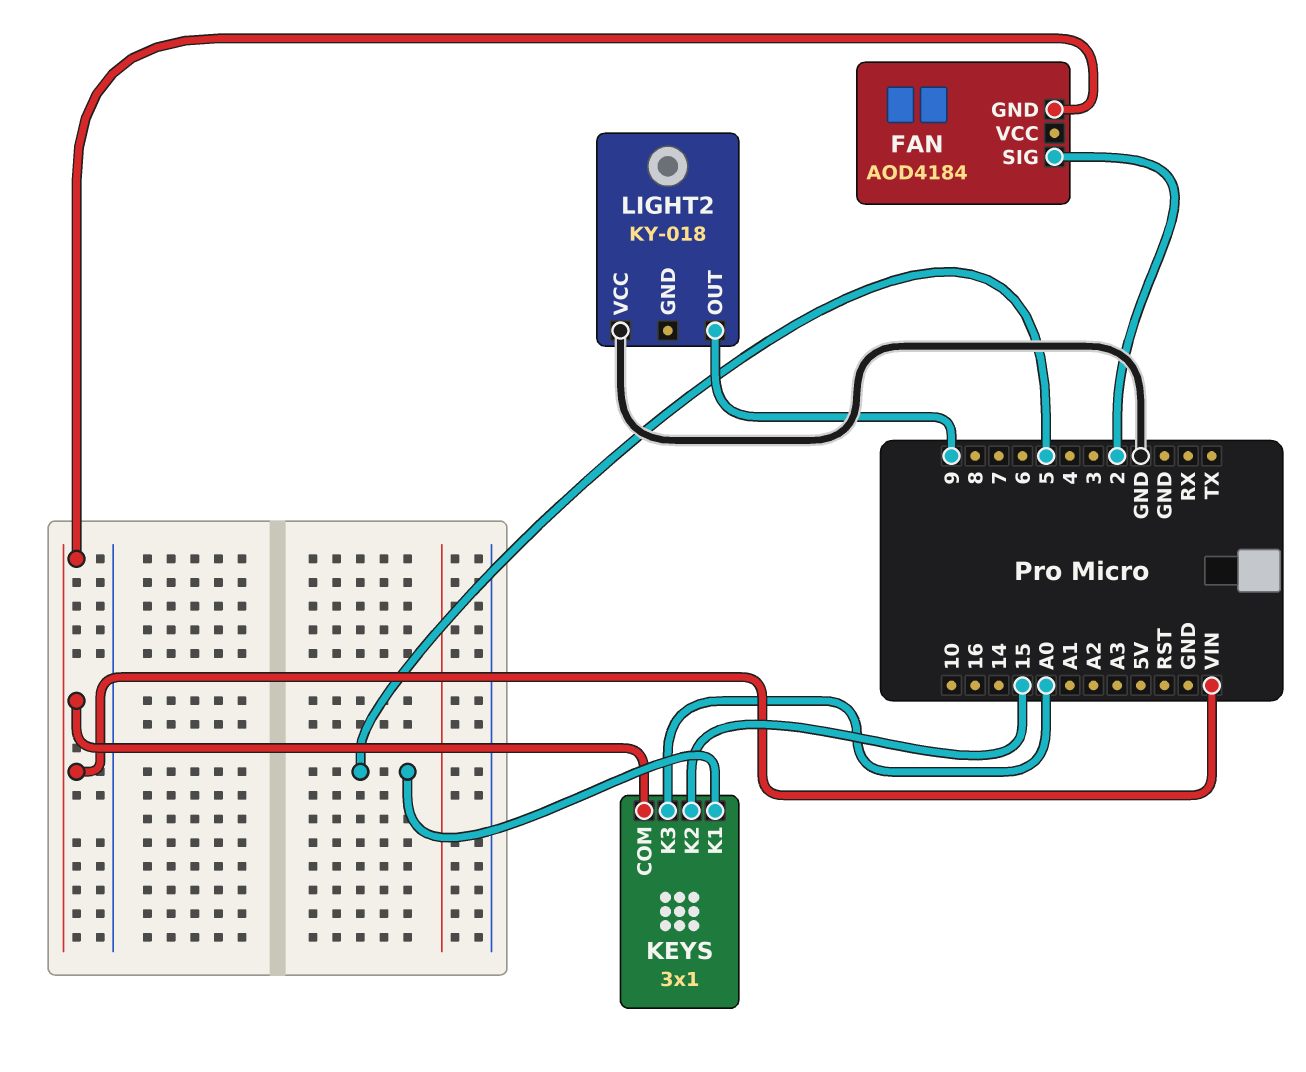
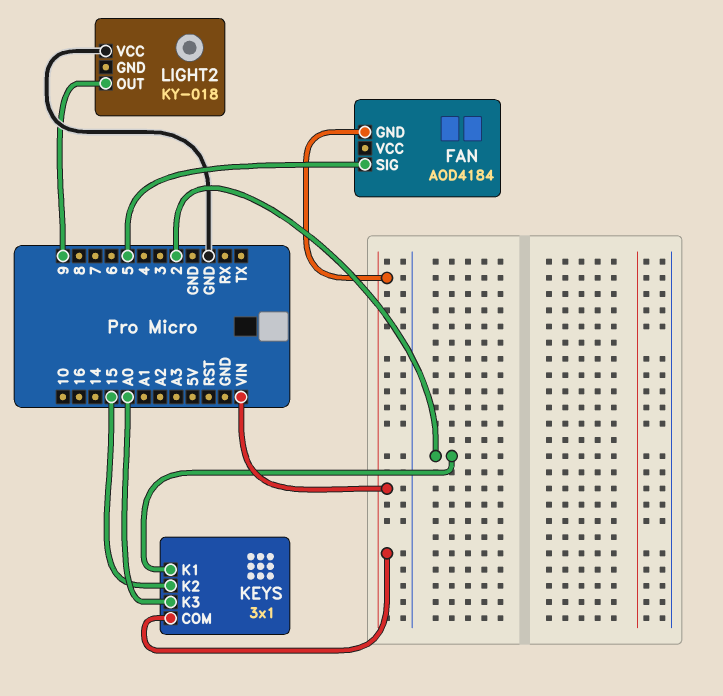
FAN pin SIG: 2 -> 5
KEYS pin K1: 5 -> 2

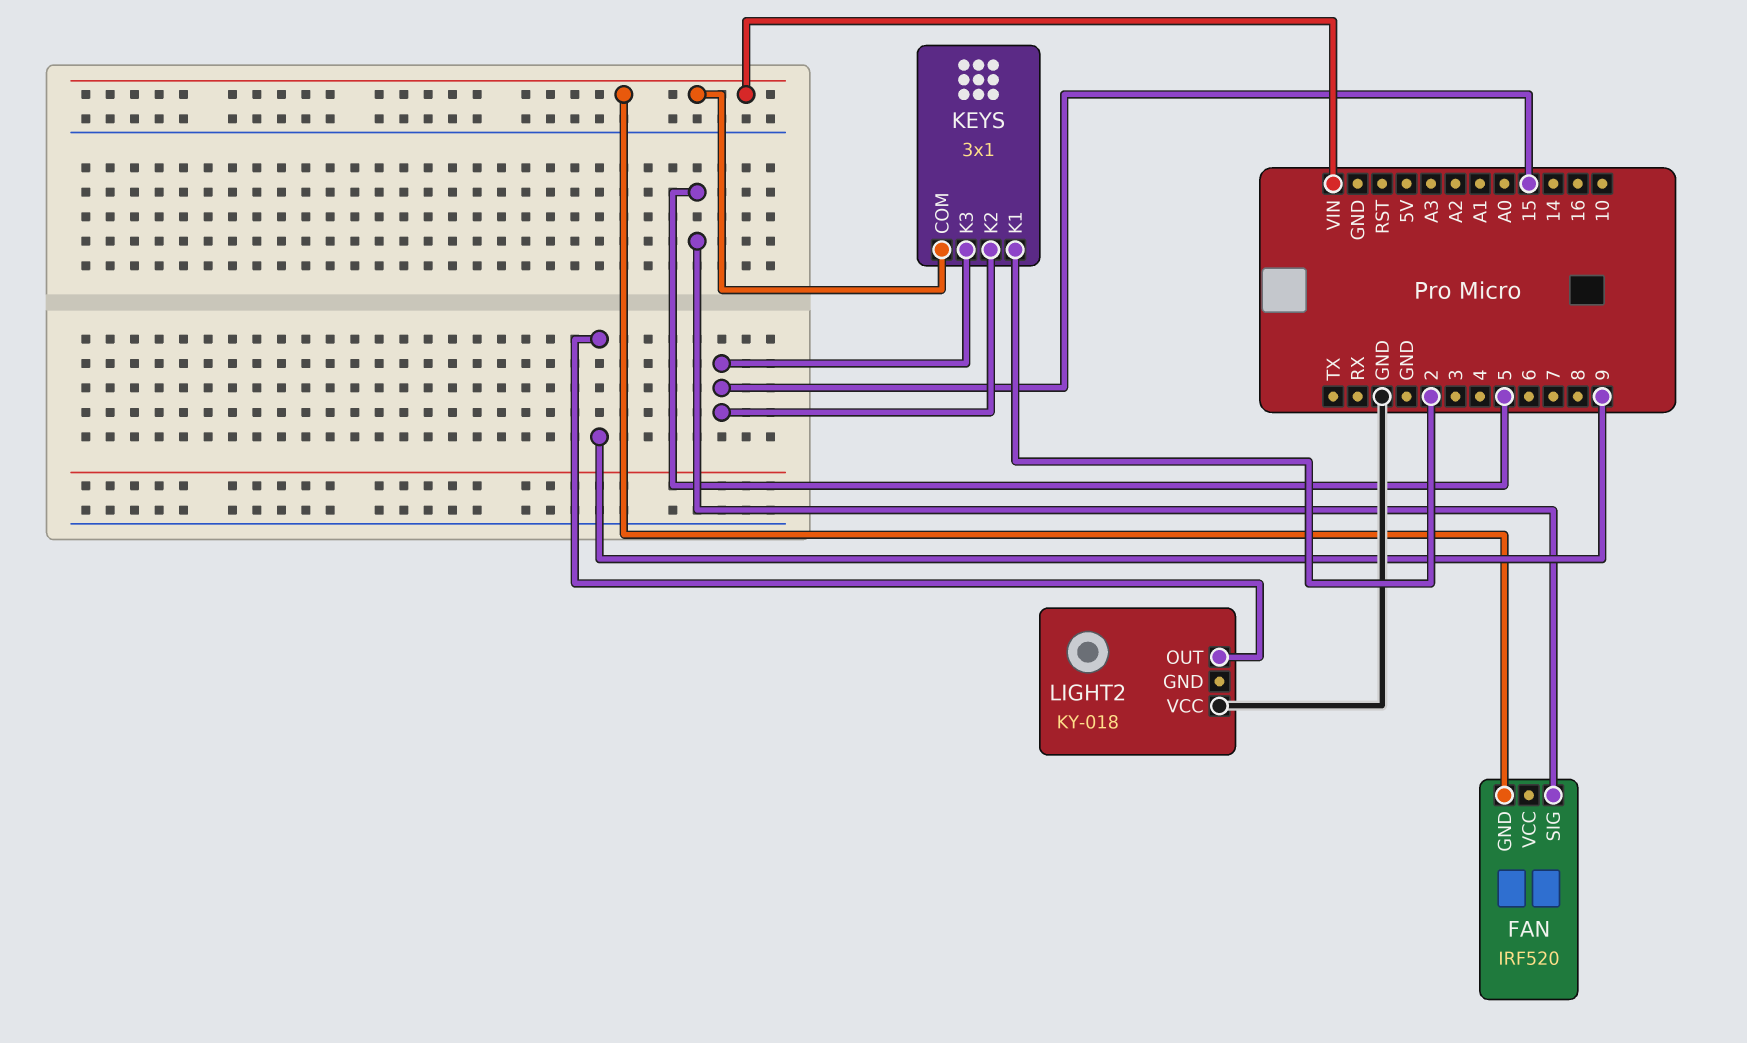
FAN: AOD4184 -> IRF520
KEYS pin K3: A0 -> 15

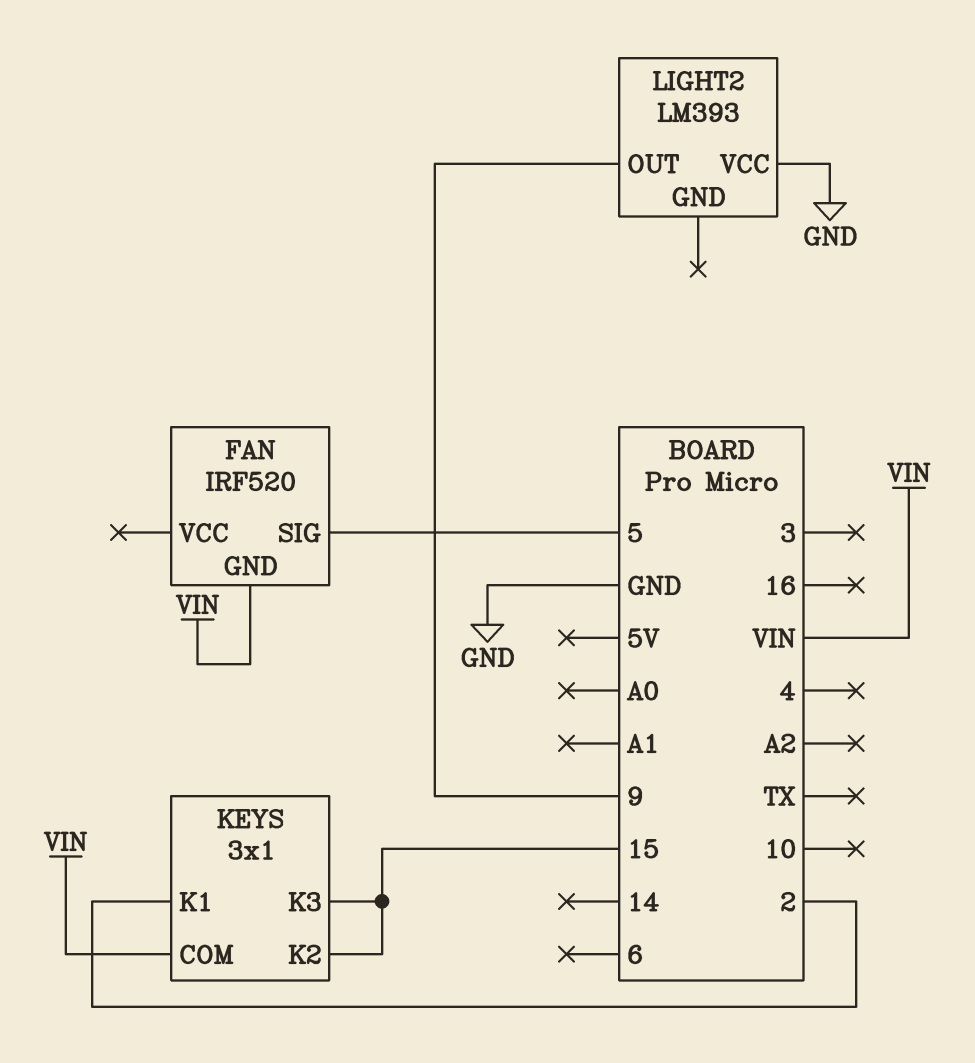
LIGHT2: KY-018 -> LM393

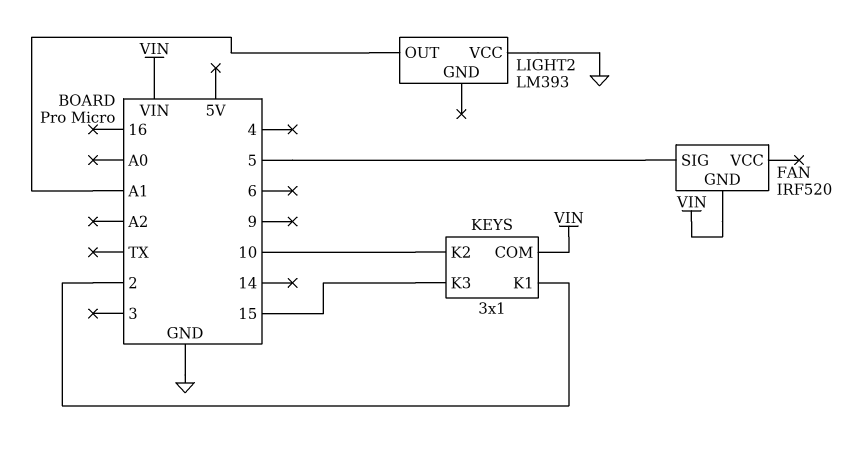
KEYS pin K2: 15 -> 10
LIGHT2 pin OUT: 9 -> A1

